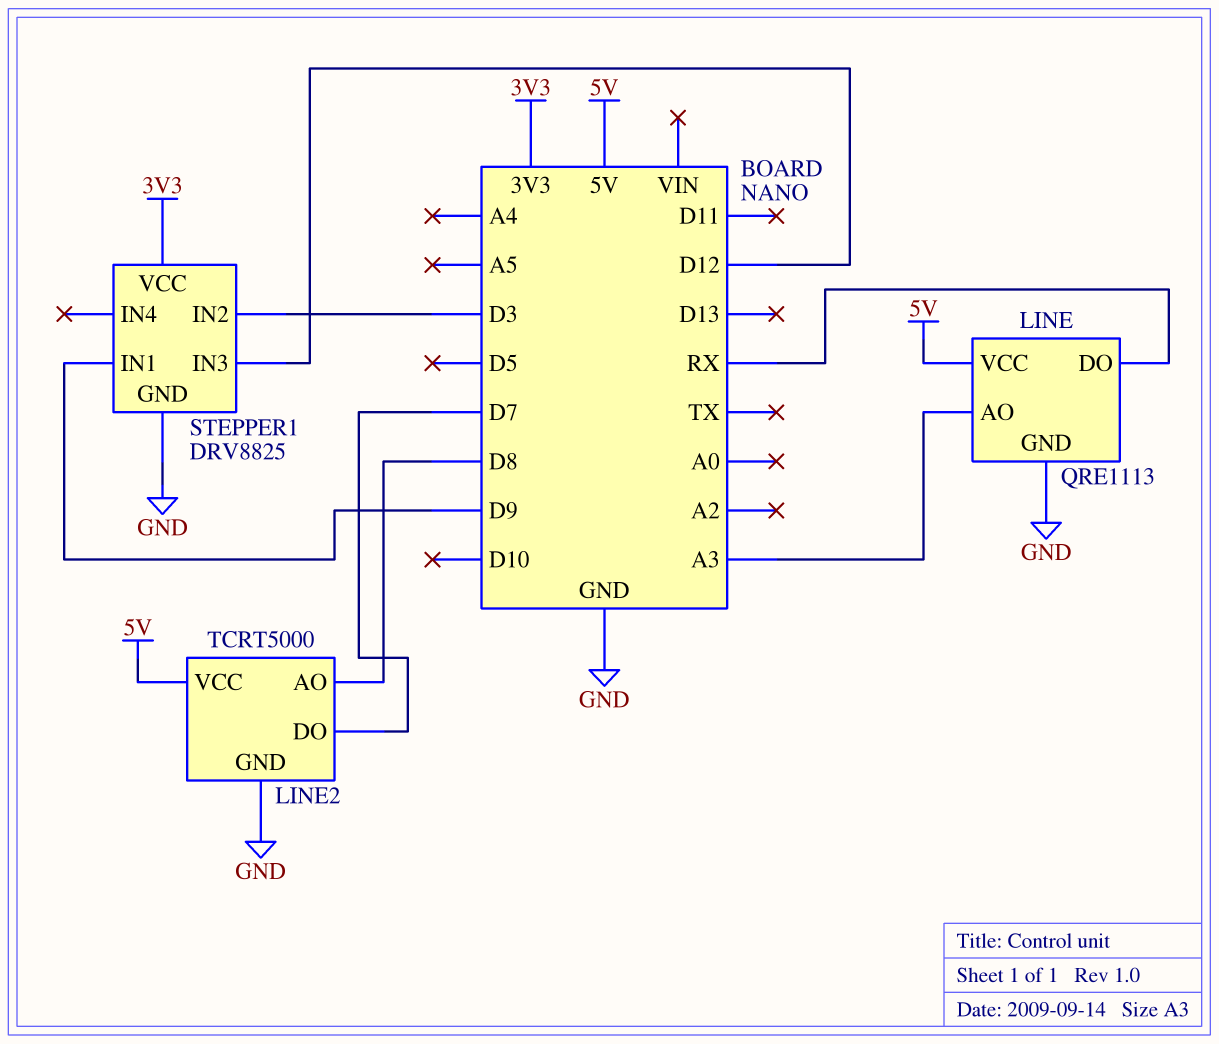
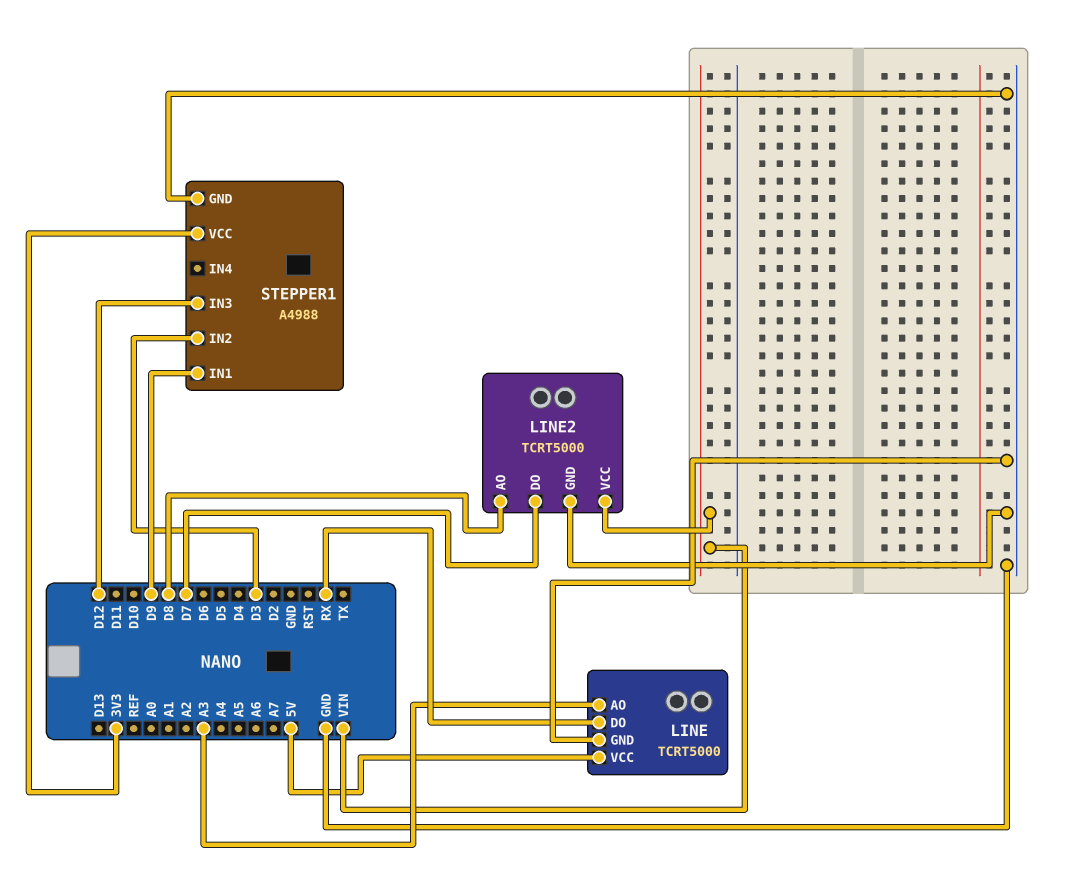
LINE: QRE1113 -> TCRT5000
LINE2 pin VCC: 5V -> VIN
STEPPER1: DRV8825 -> A4988

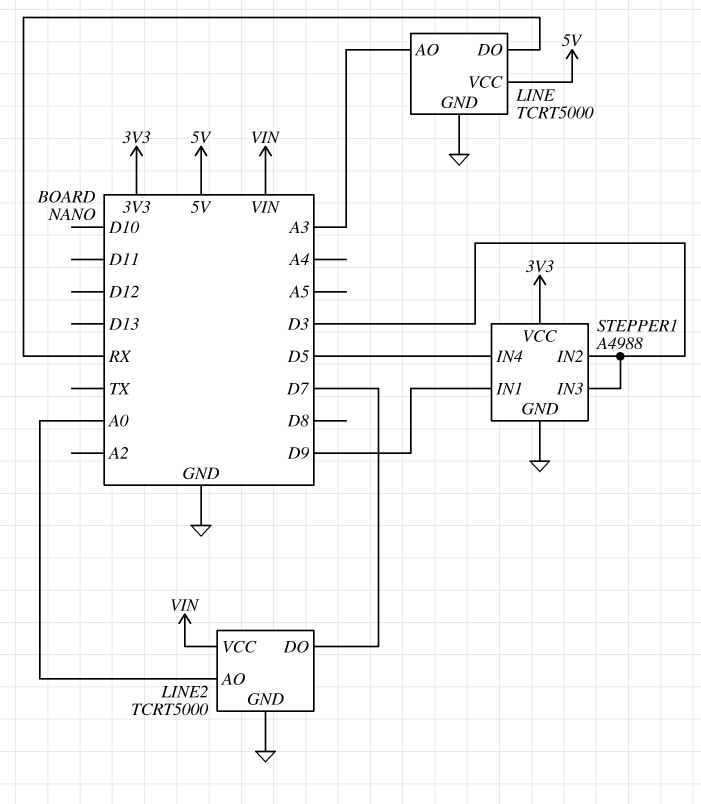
LINE2 pin AO: D8 -> A0
STEPPER1 pin IN3: D12 -> D3
STEPPER1 pin IN4: none -> D5

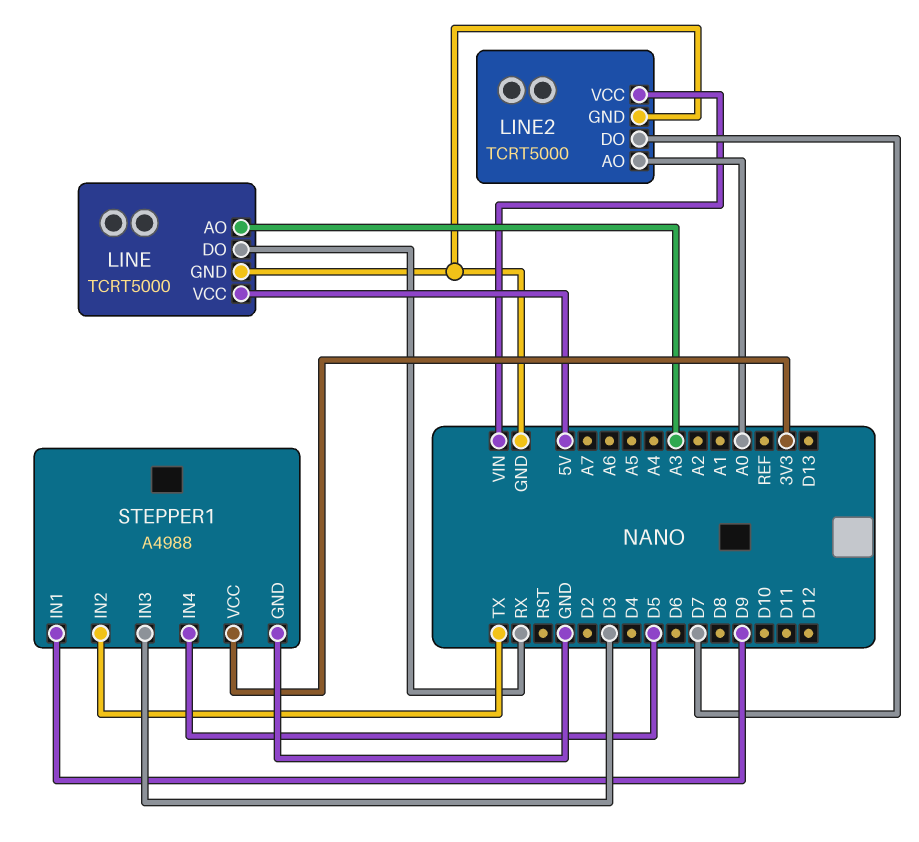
STEPPER1 pin IN2: D3 -> TX

